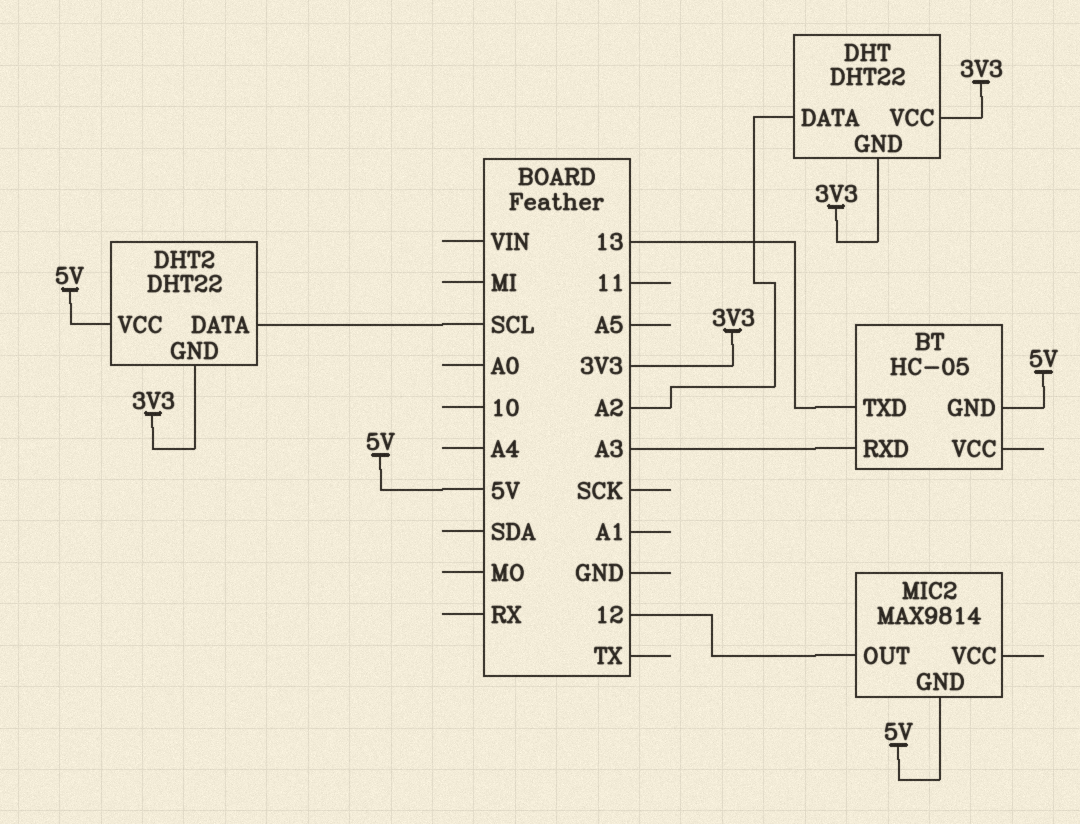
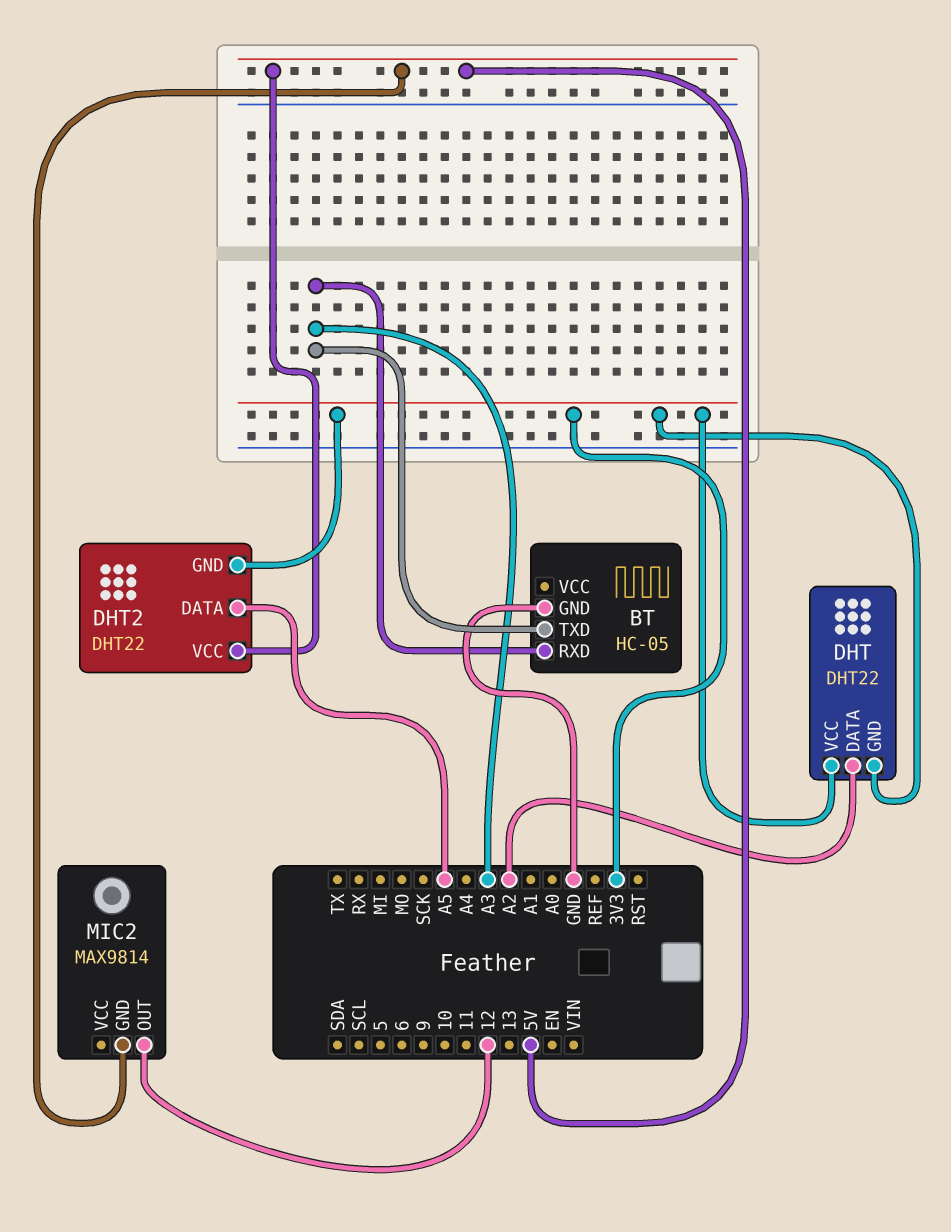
BT pin GND: 5V -> GND
BT pin TXD: 13 -> A3
DHT2 pin DATA: SCL -> A5

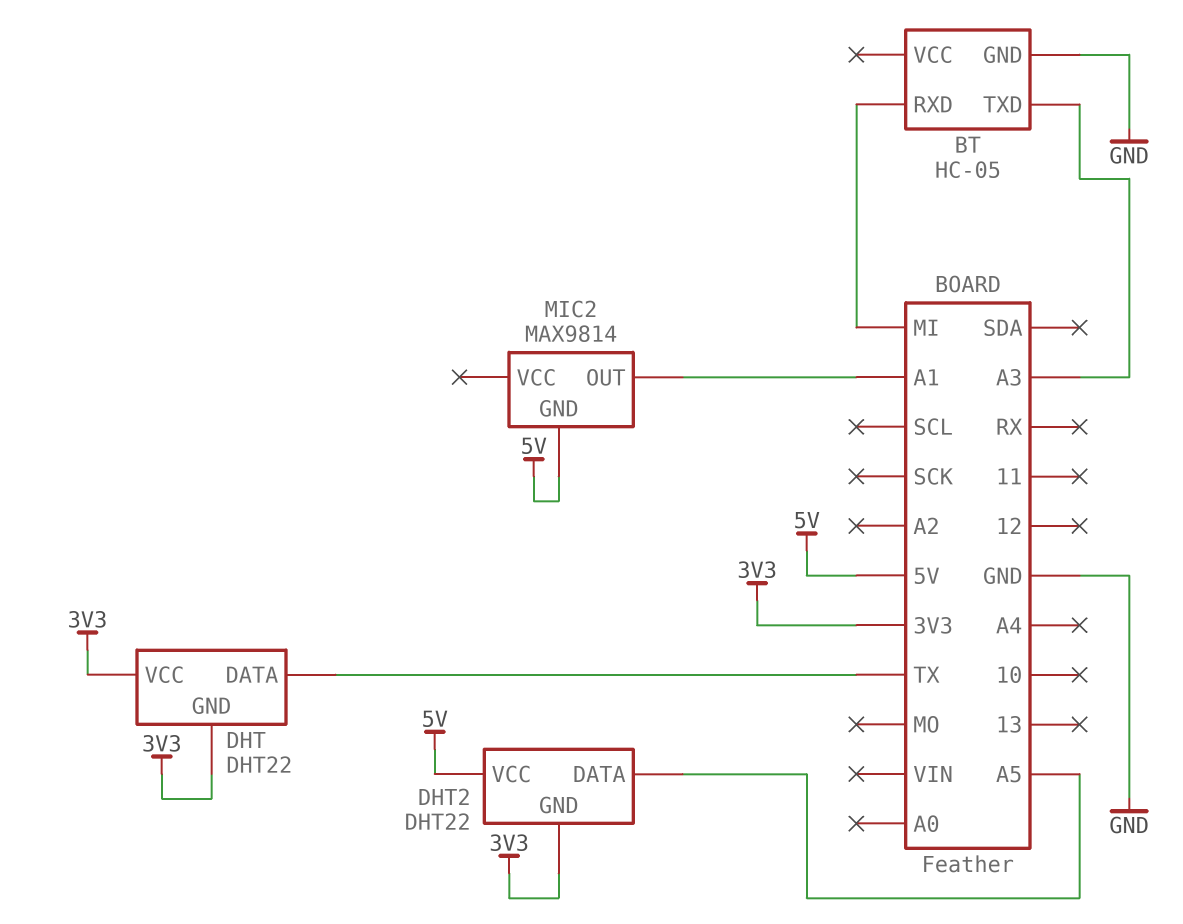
BT pin RXD: A3 -> MI
DHT pin DATA: A2 -> TX
MIC2 pin OUT: 12 -> A1

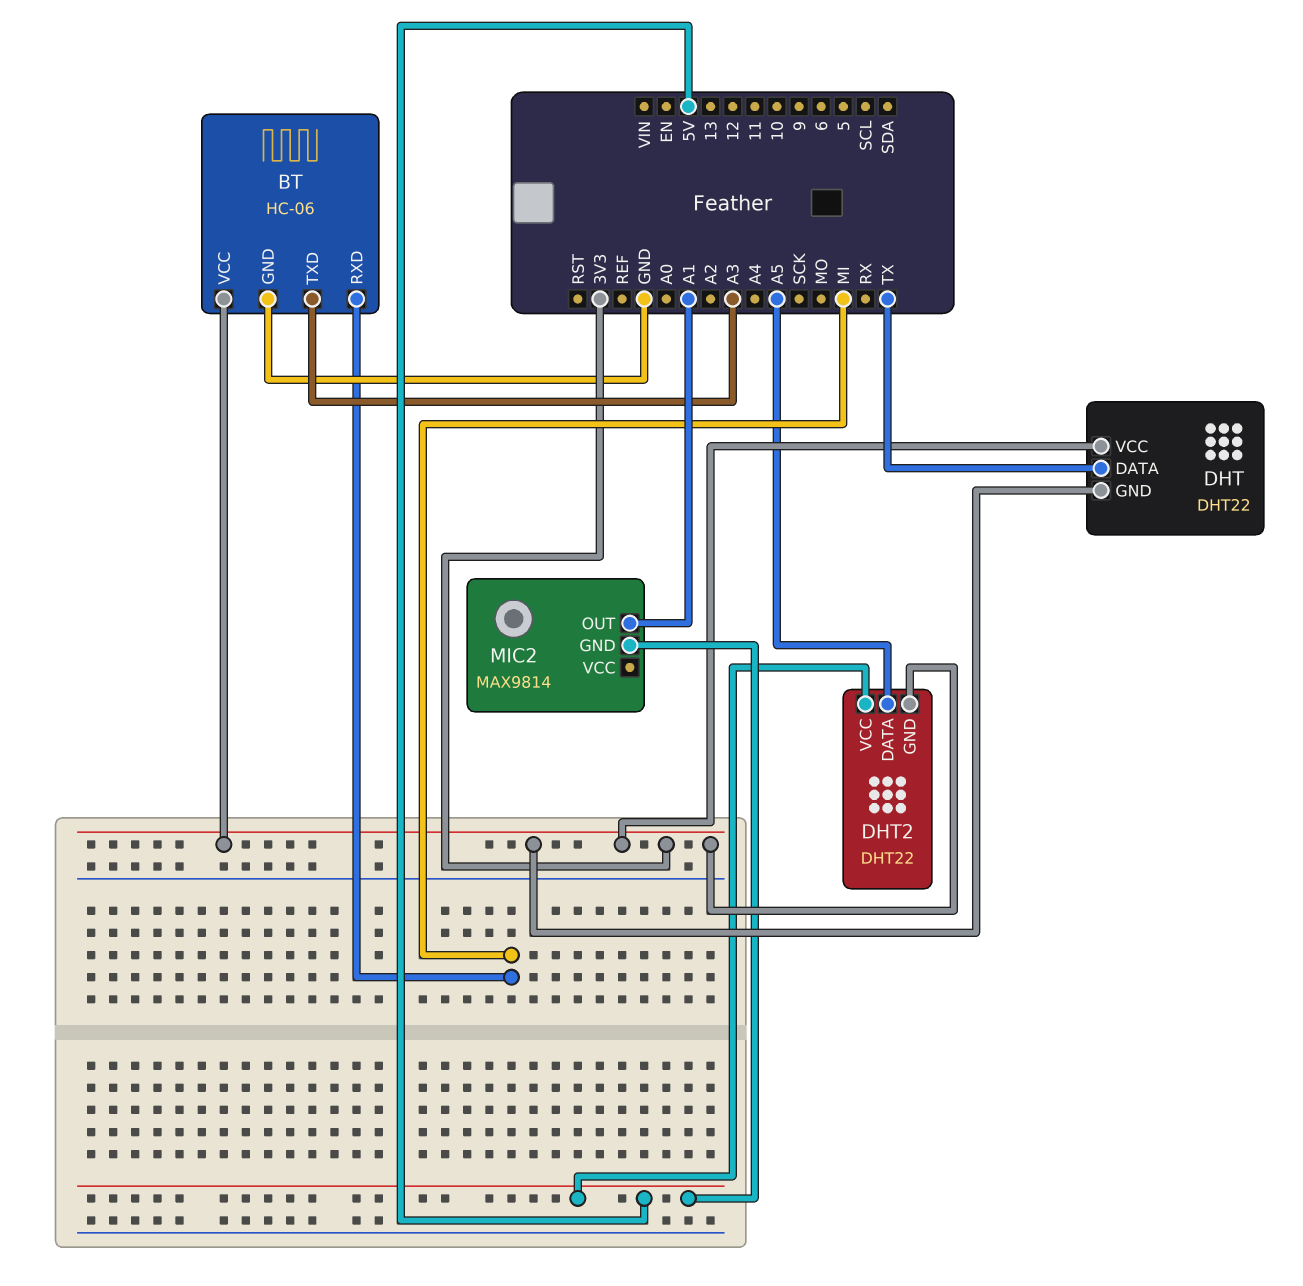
BT: HC-05 -> HC-06
BT pin VCC: none -> 3V3

